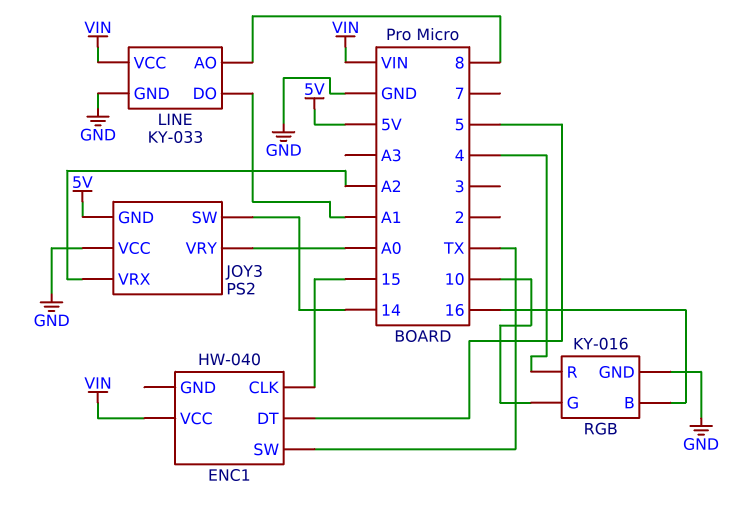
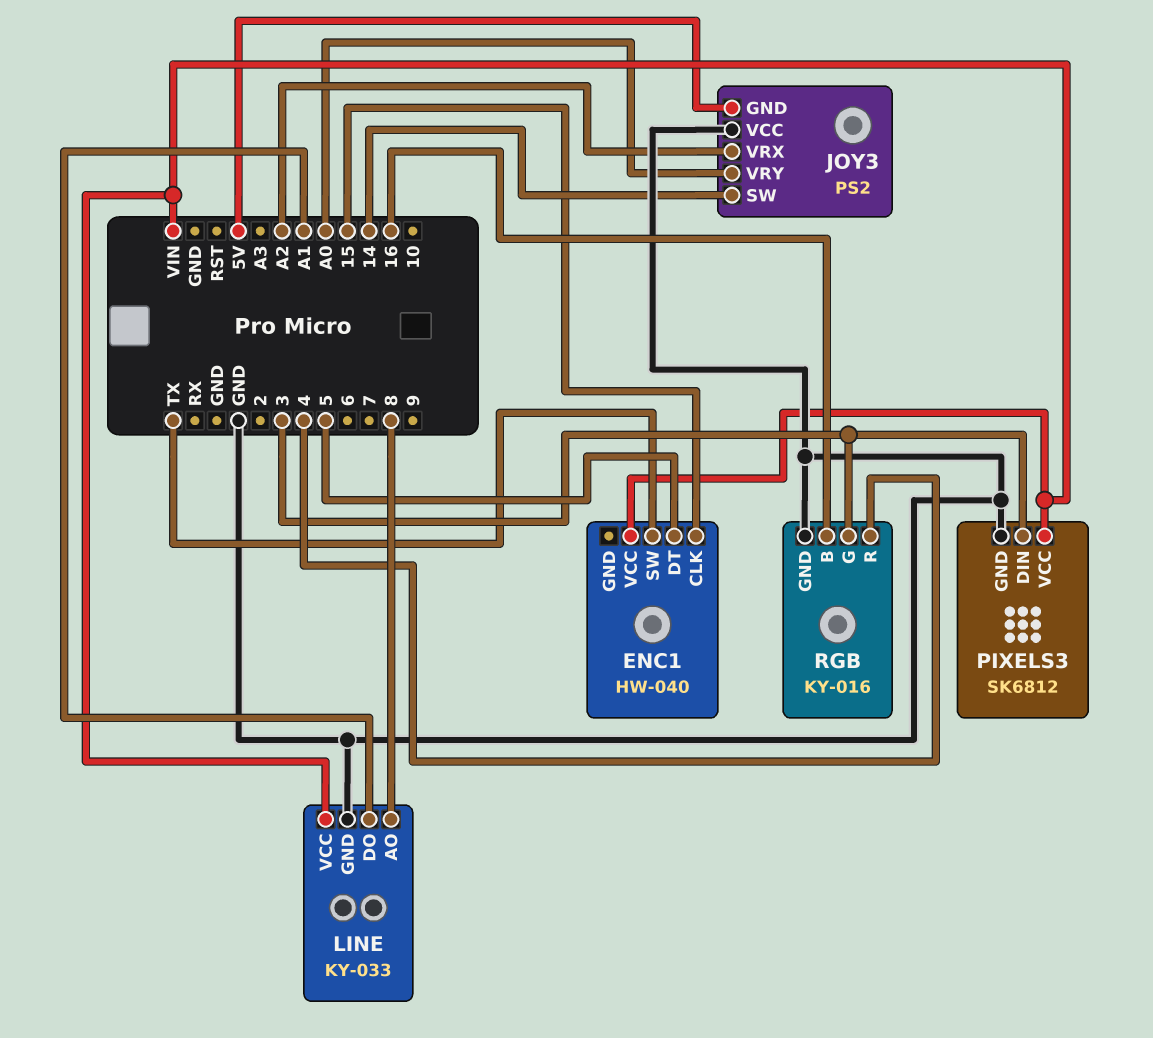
PIXELS3: none -> SK6812
PIXELS3 pin DIN: none -> 3
PIXELS3 pin GND: none -> GND
PIXELS3 pin VCC: none -> VIN
RGB pin G: 10 -> 3

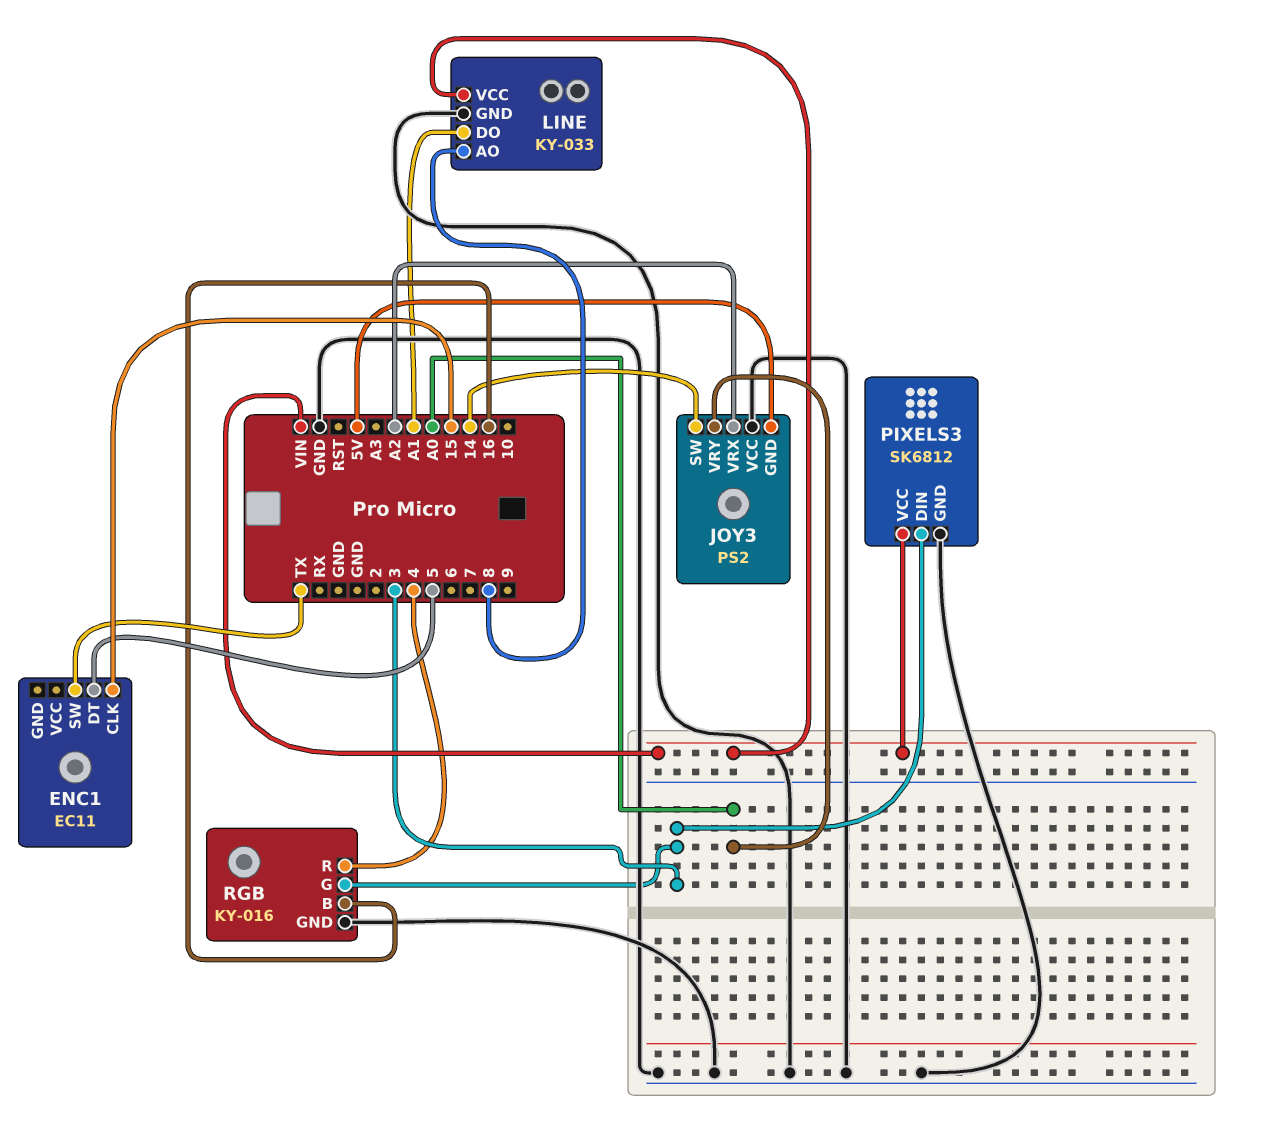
ENC1: HW-040 -> EC11
ENC1 pin VCC: VIN -> none

